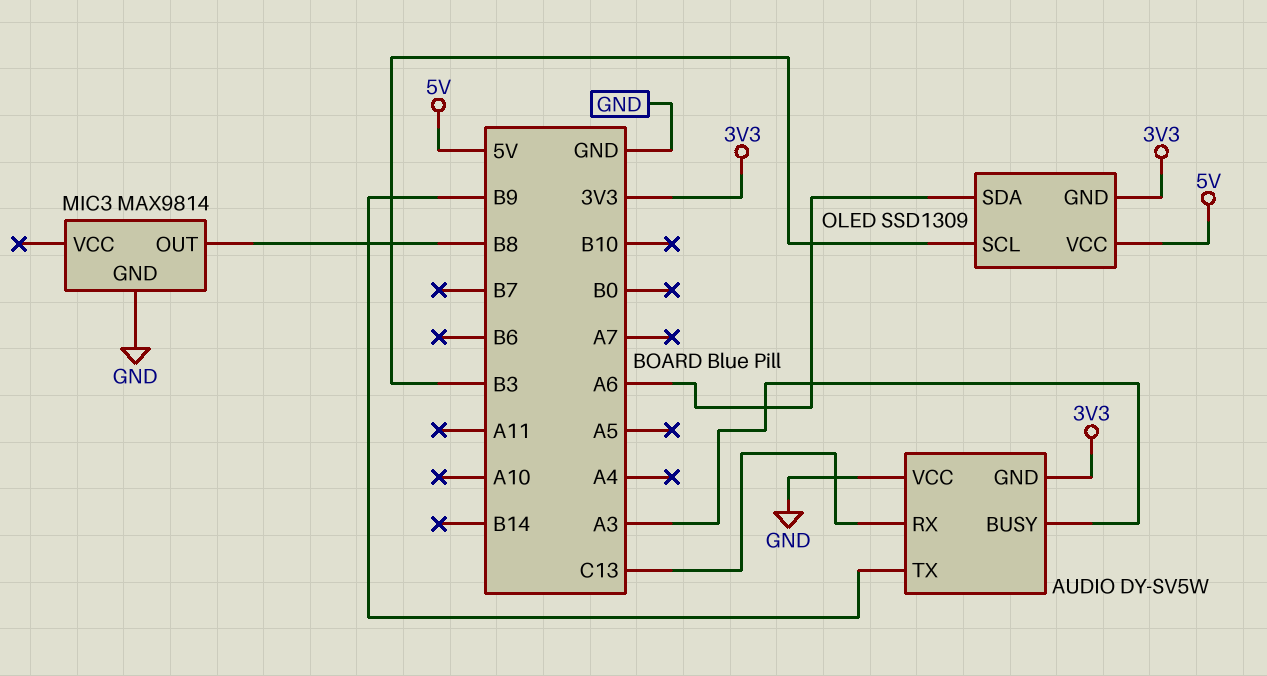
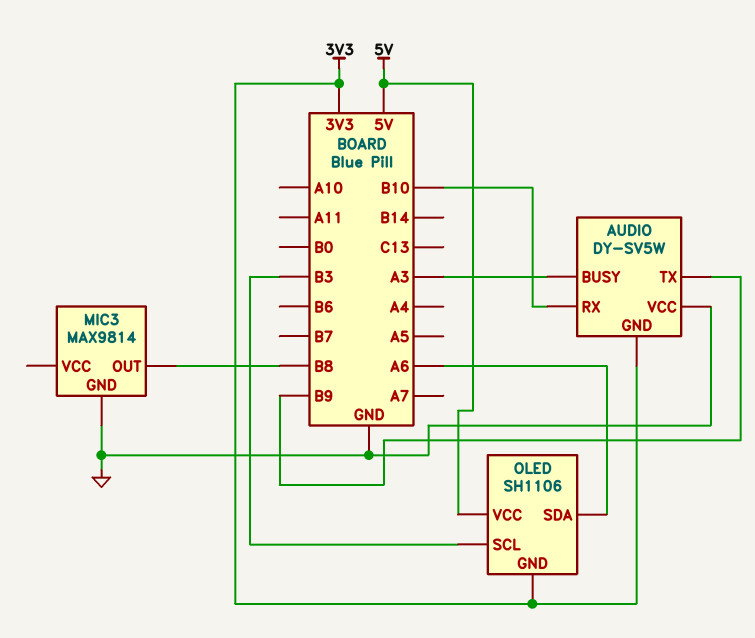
AUDIO pin RX: C13 -> B10
OLED: SSD1309 -> SH1106

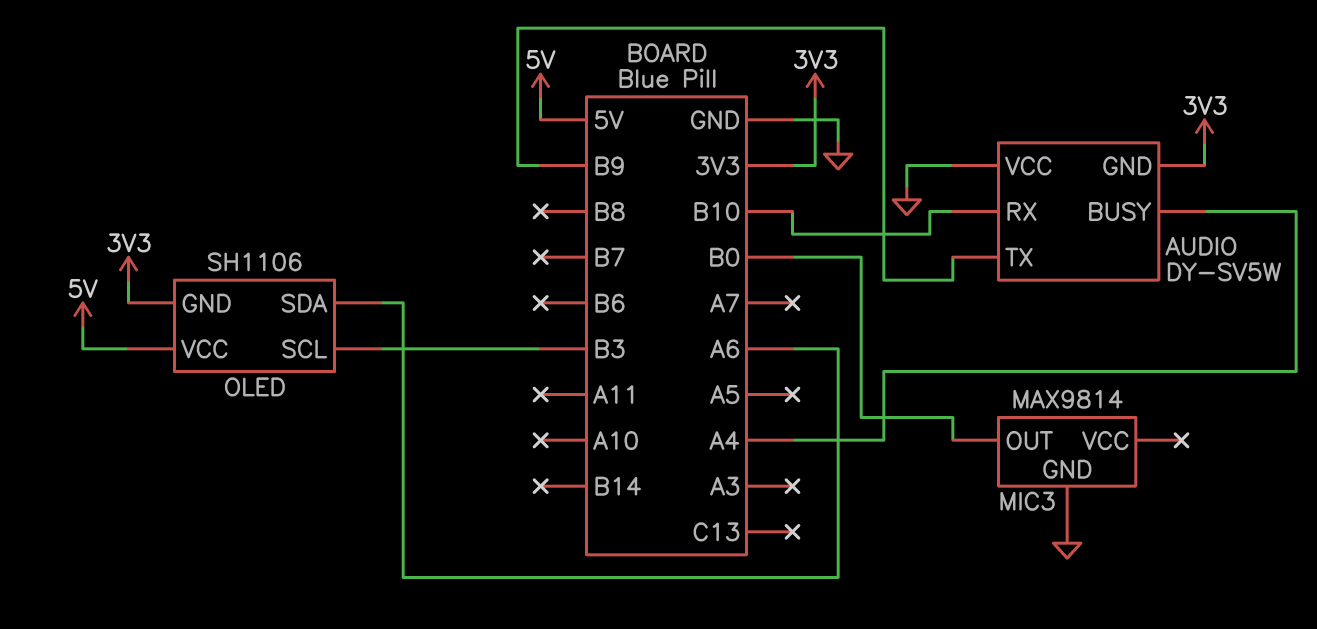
AUDIO pin BUSY: A3 -> A4
MIC3 pin OUT: B8 -> B0

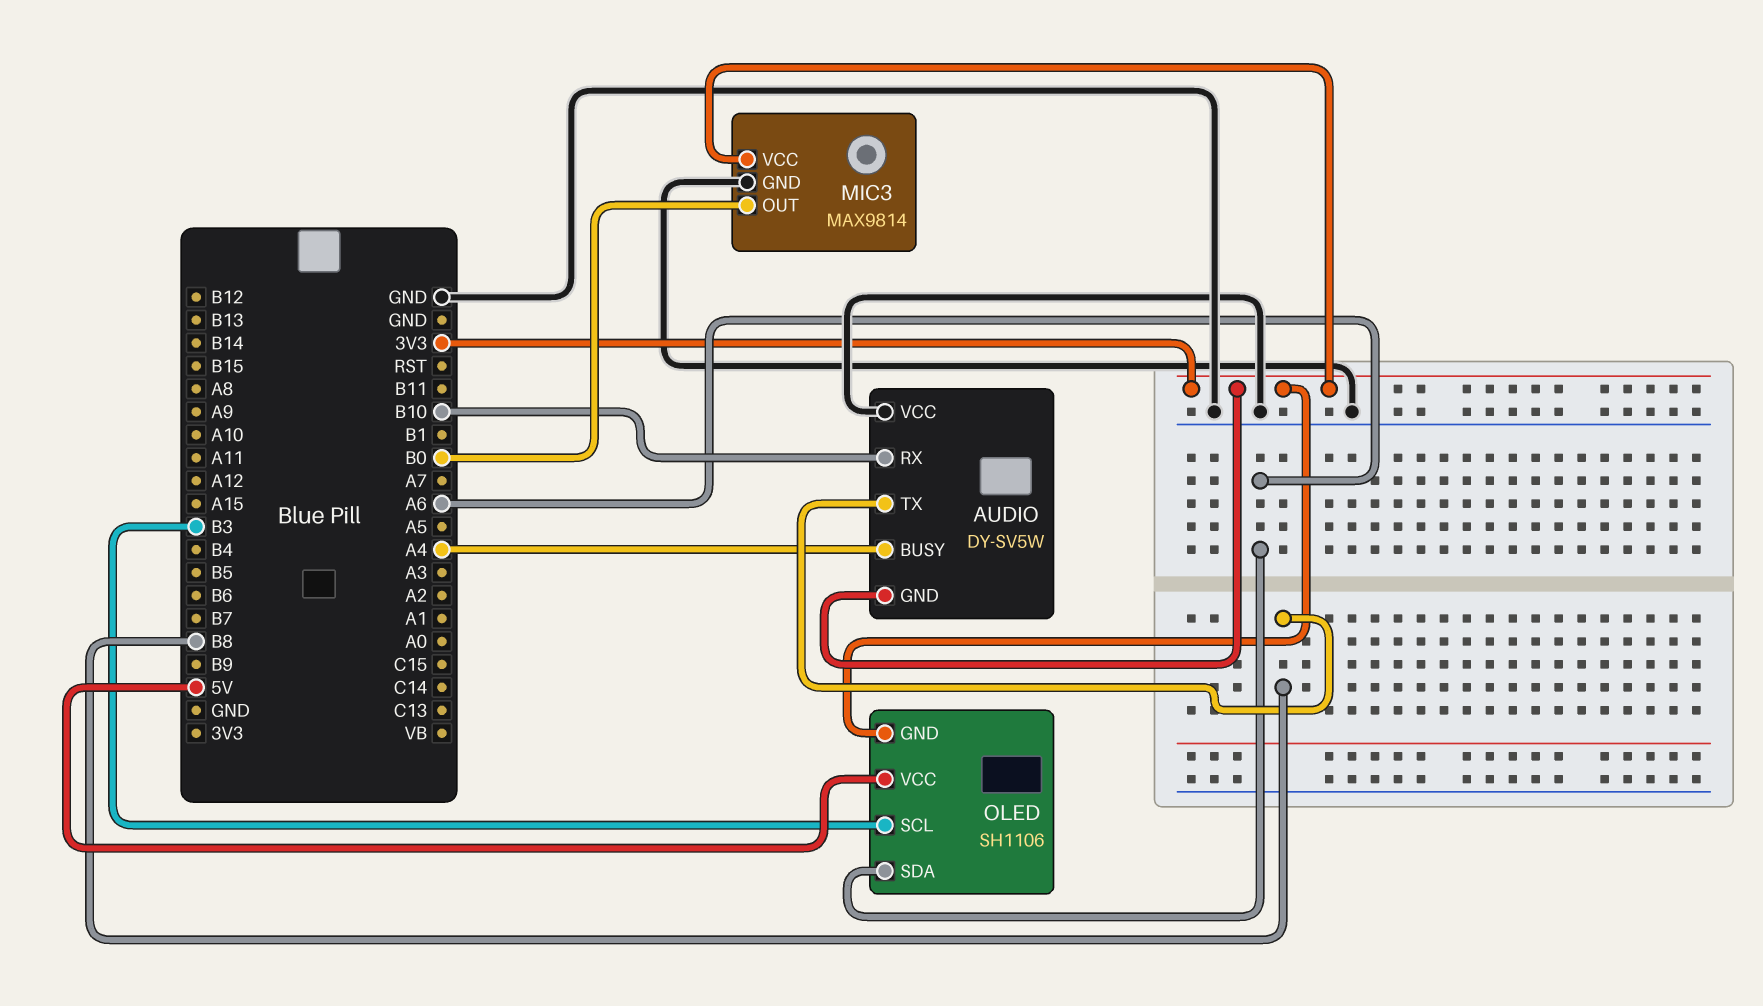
AUDIO pin TX: B9 -> B8
MIC3 pin VCC: none -> 3V3

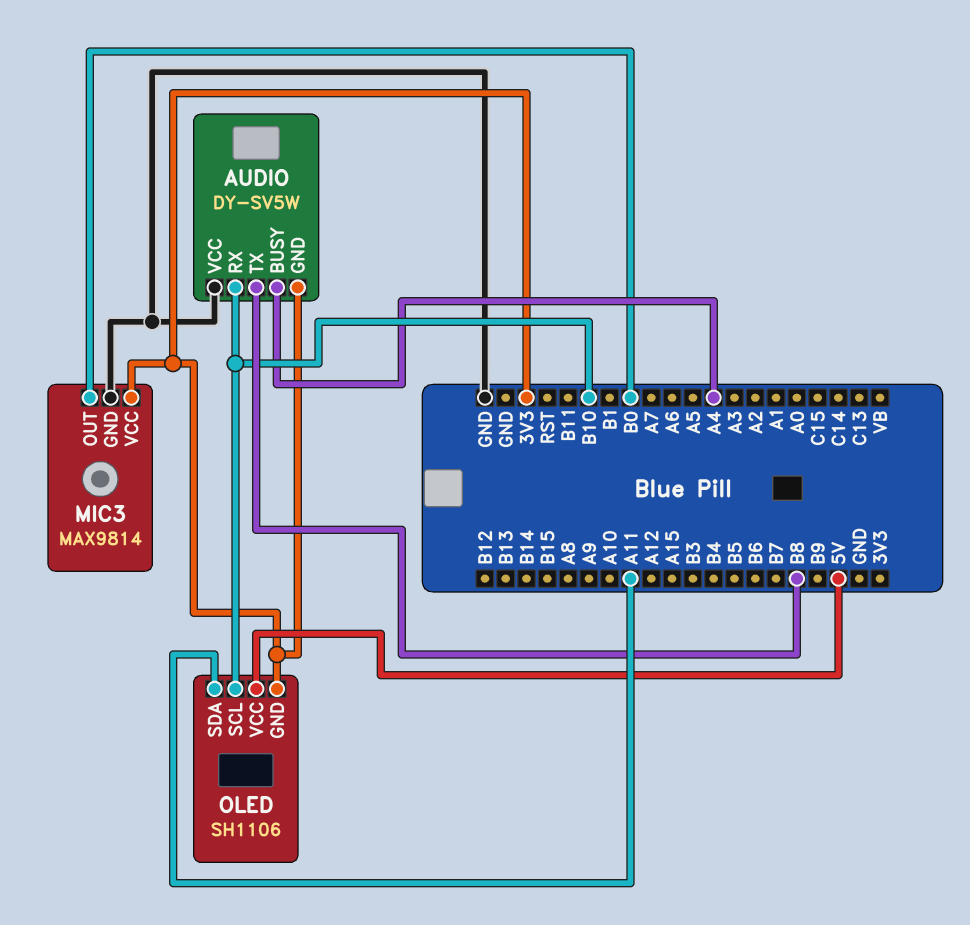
OLED pin SCL: B3 -> B10
OLED pin SDA: A6 -> A11

